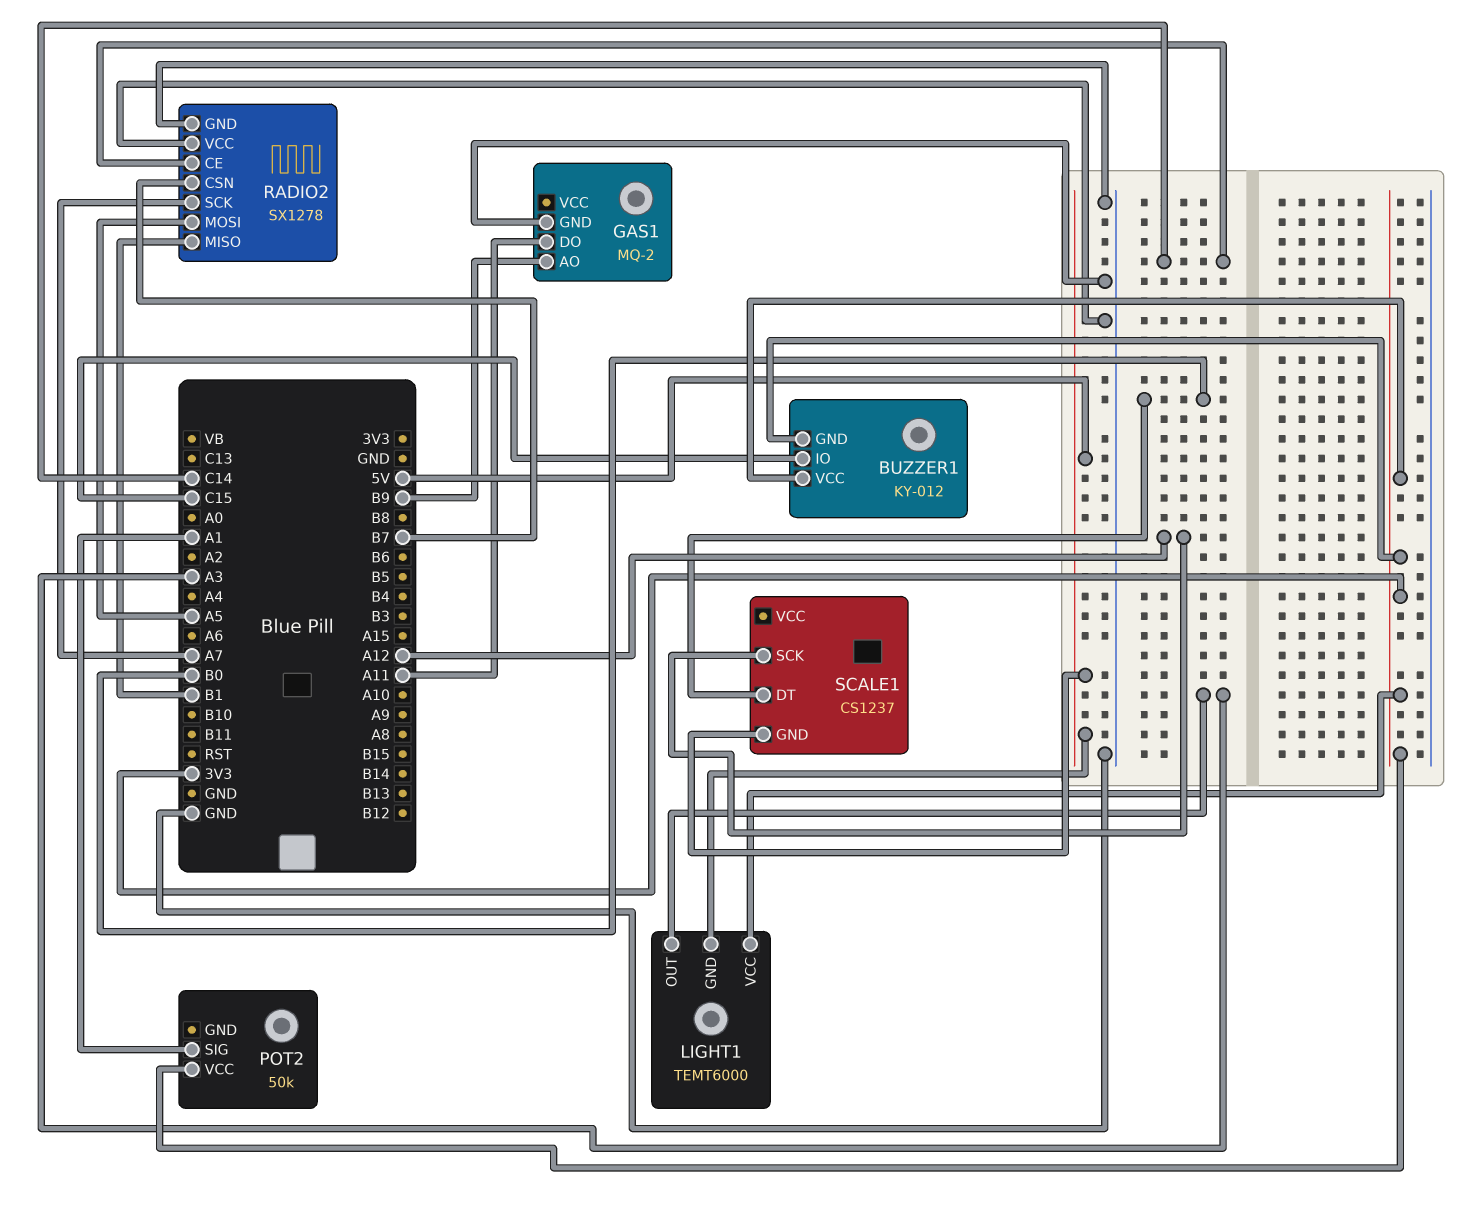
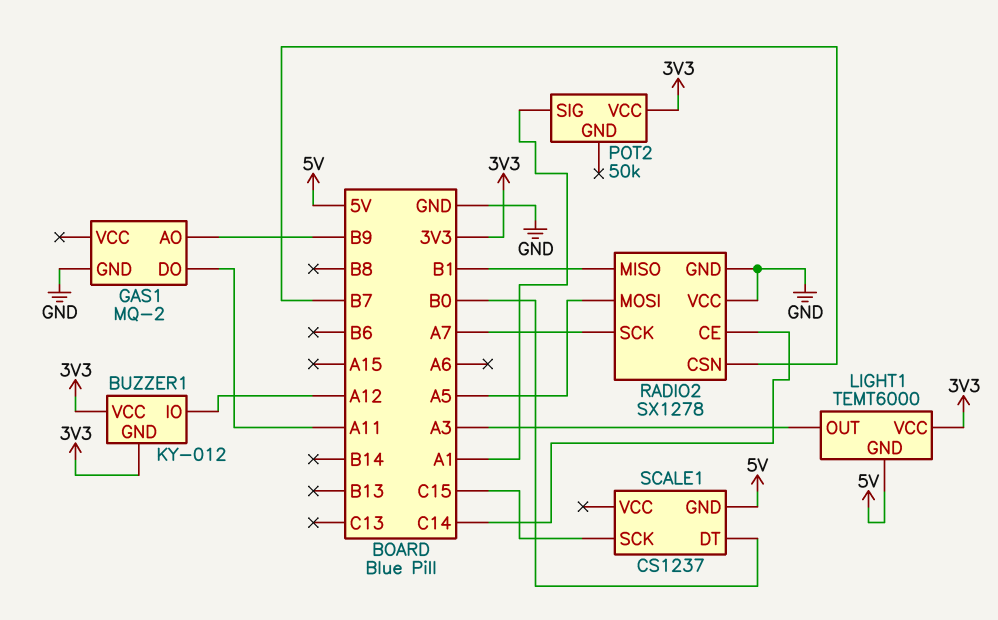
BUZZER1 pin IO: C15 -> A12
SCALE1 pin SCK: A12 -> C15

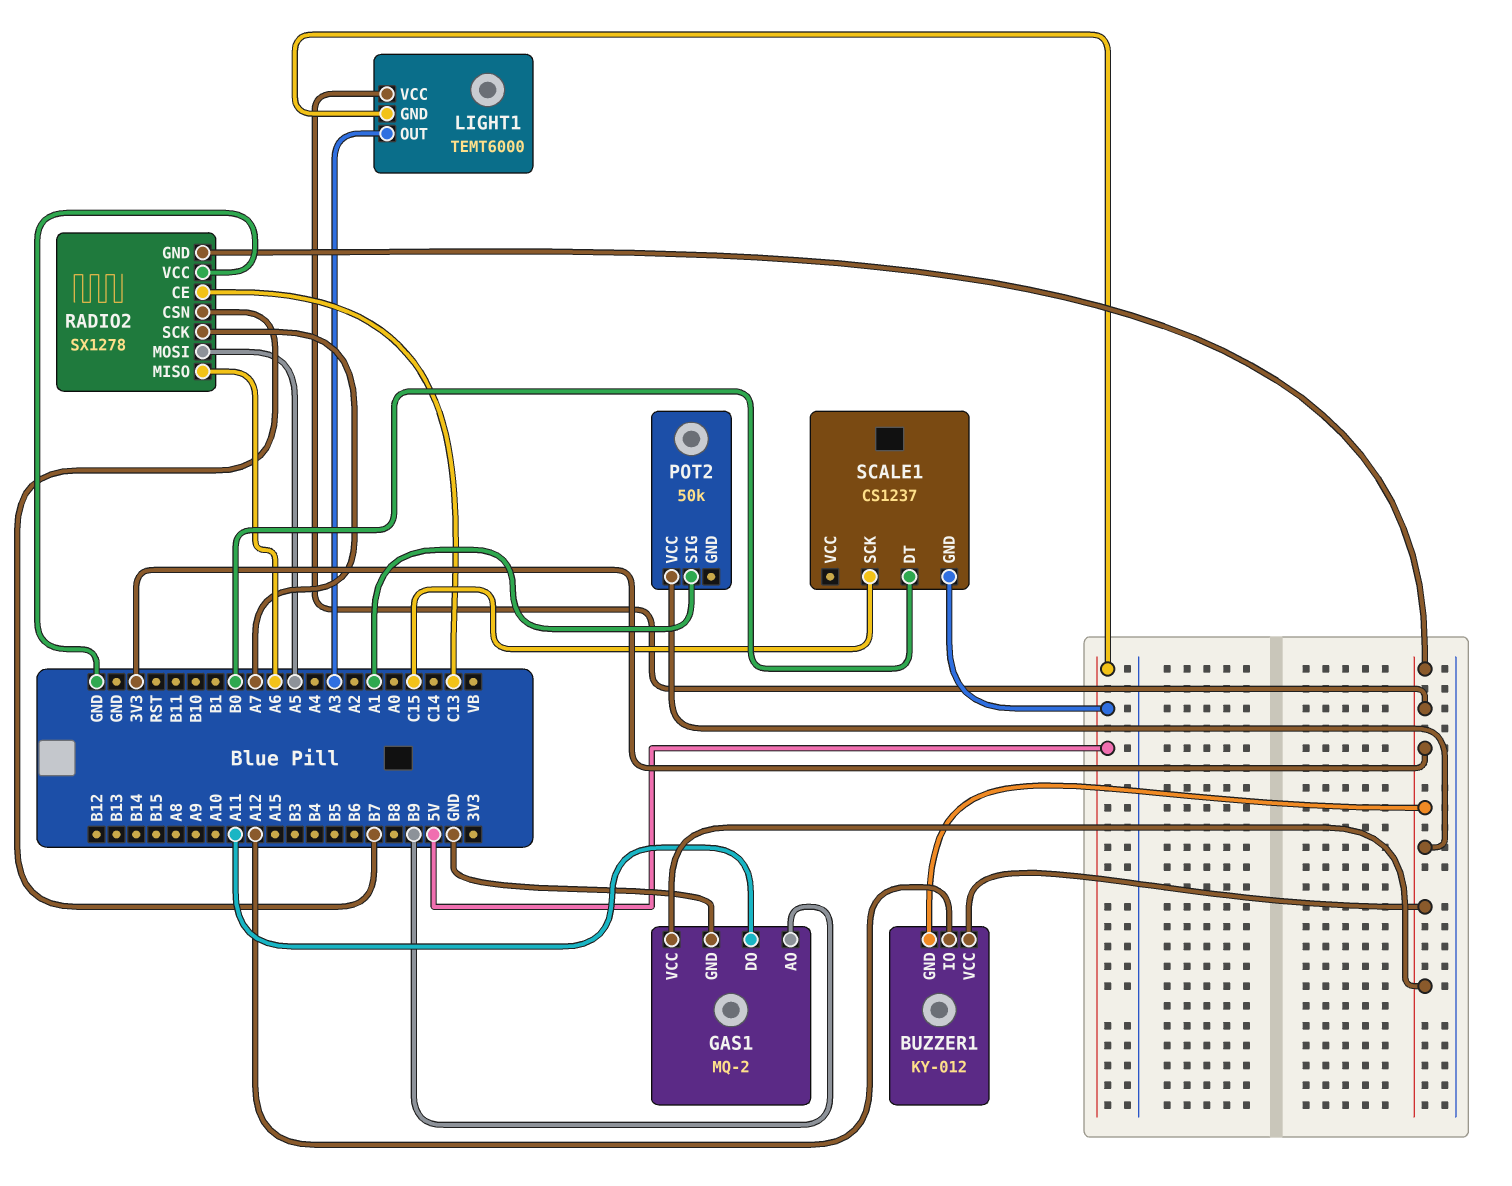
GAS1 pin VCC: none -> 3V3
RADIO2 pin CE: C14 -> C13
RADIO2 pin GND: GND -> 3V3
RADIO2 pin MISO: B1 -> A6

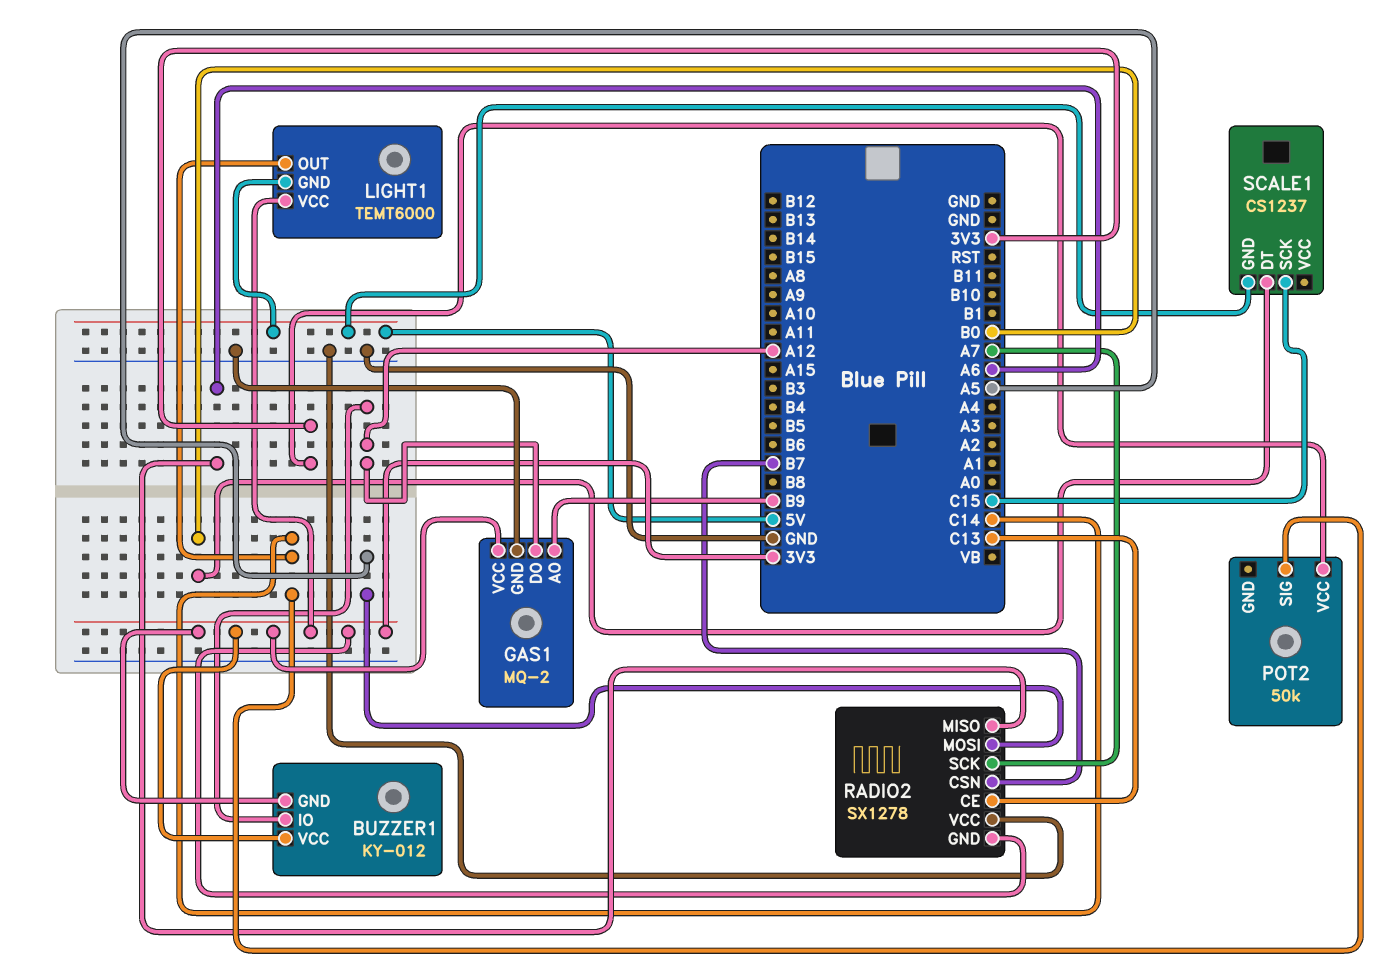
GAS1 pin DO: A11 -> A12
LIGHT1 pin OUT: A3 -> C14
POT2 pin SIG: A1 -> C14

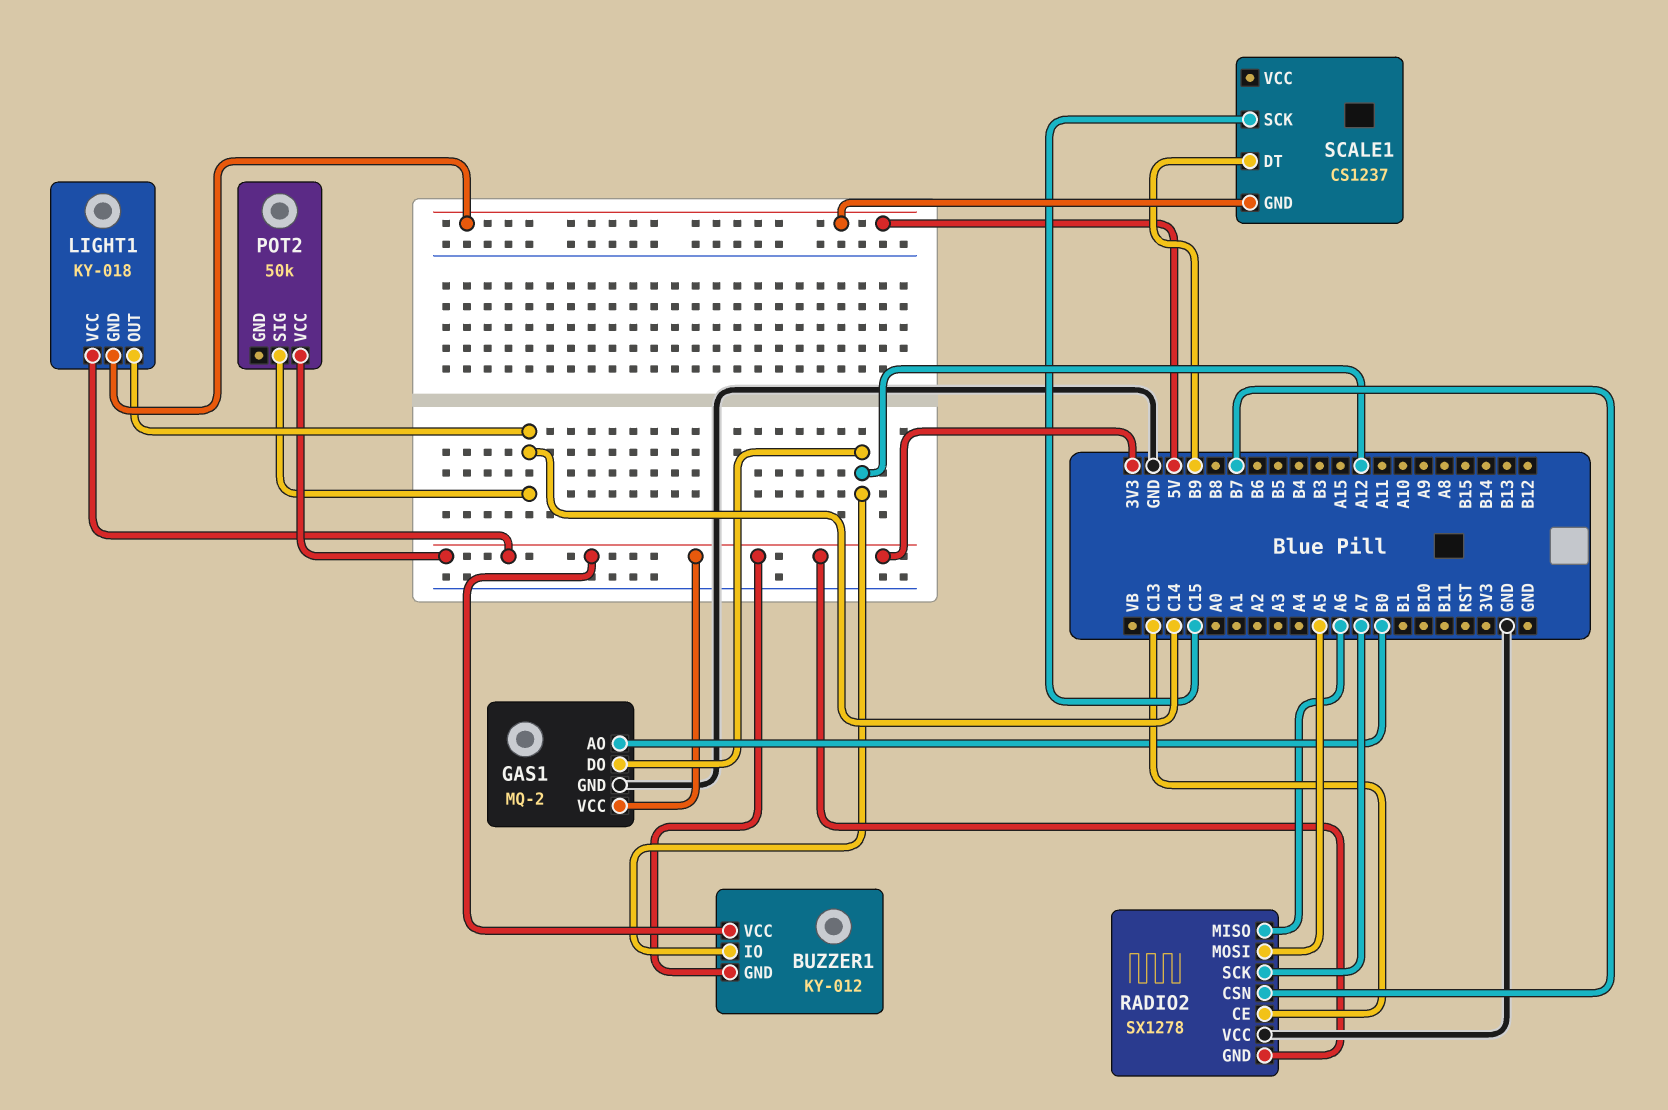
GAS1 pin AO: B9 -> B0
LIGHT1: TEMT6000 -> KY-018
SCALE1 pin DT: B0 -> B9

